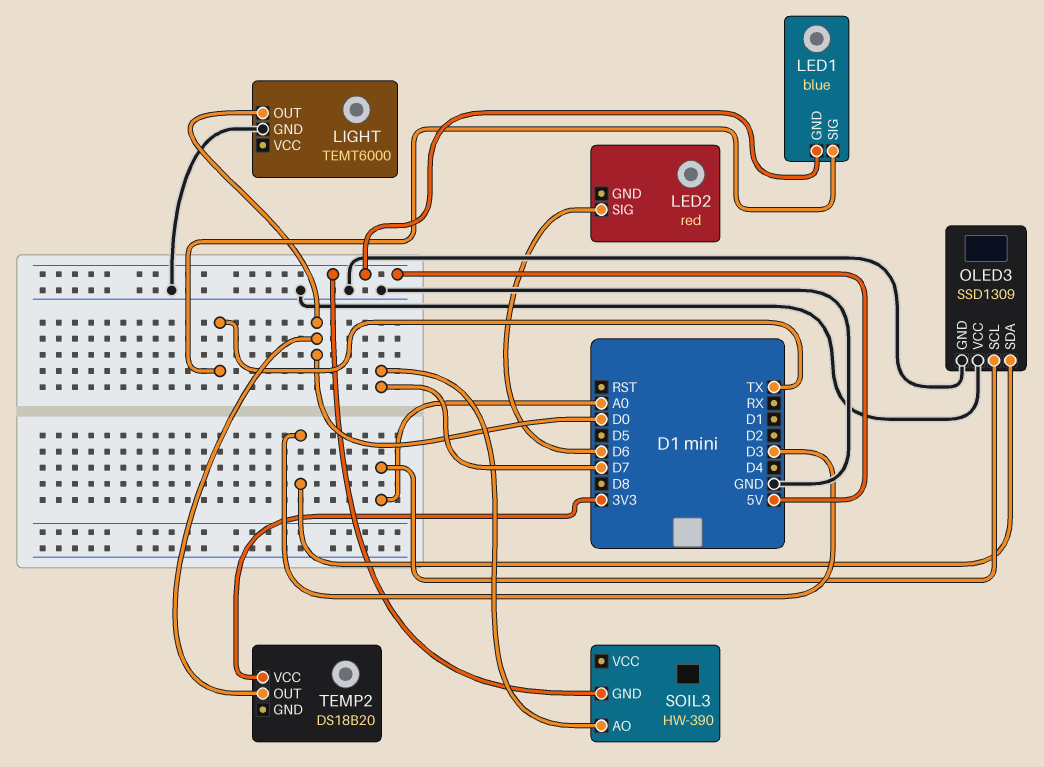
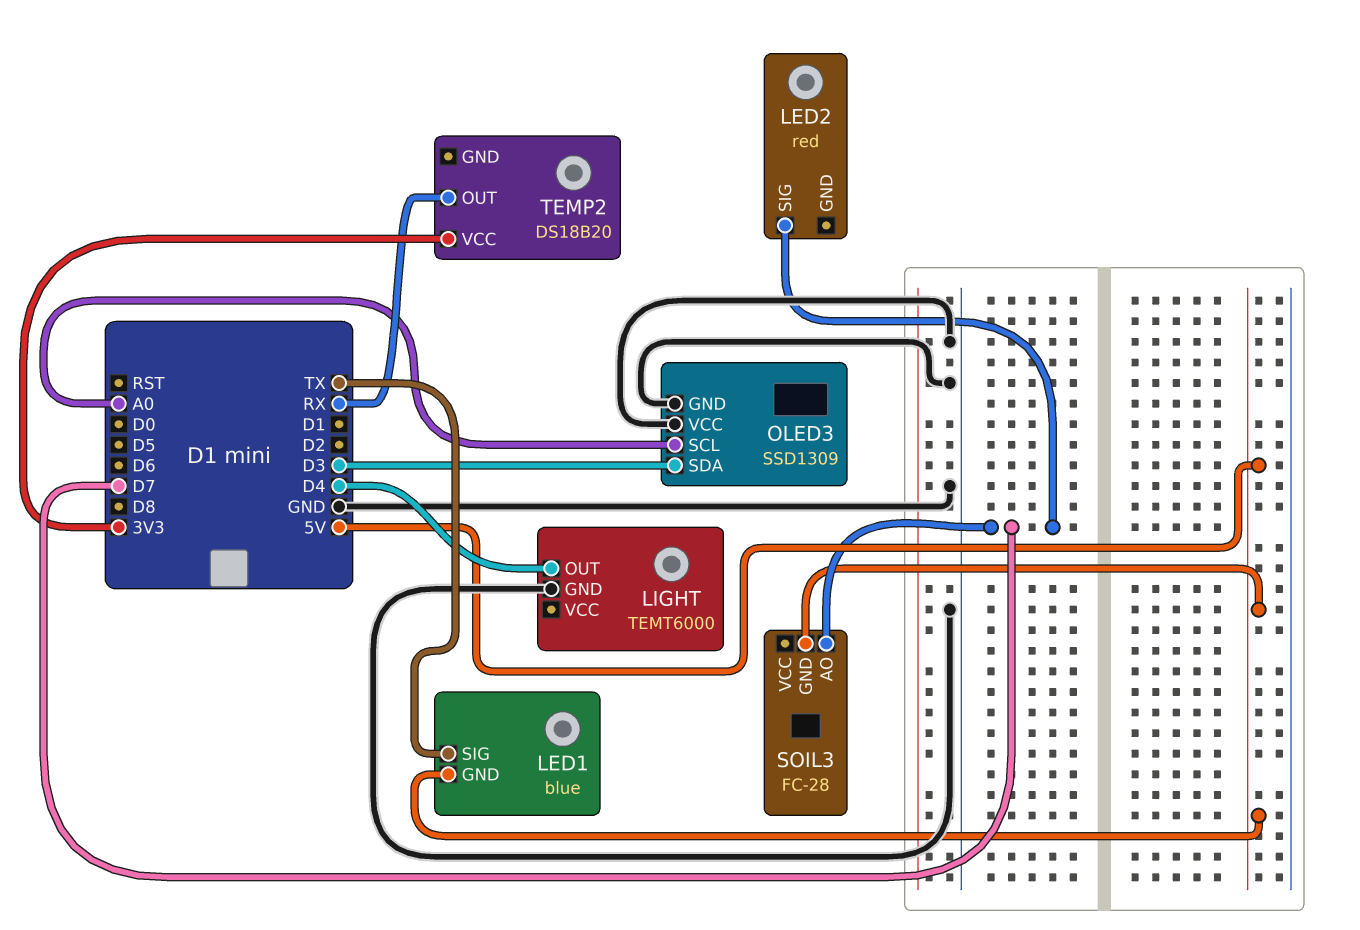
LED2 pin SIG: D6 -> D7
LIGHT pin OUT: D0 -> D4
SOIL3: HW-390 -> FC-28
TEMP2 pin OUT: D0 -> RX

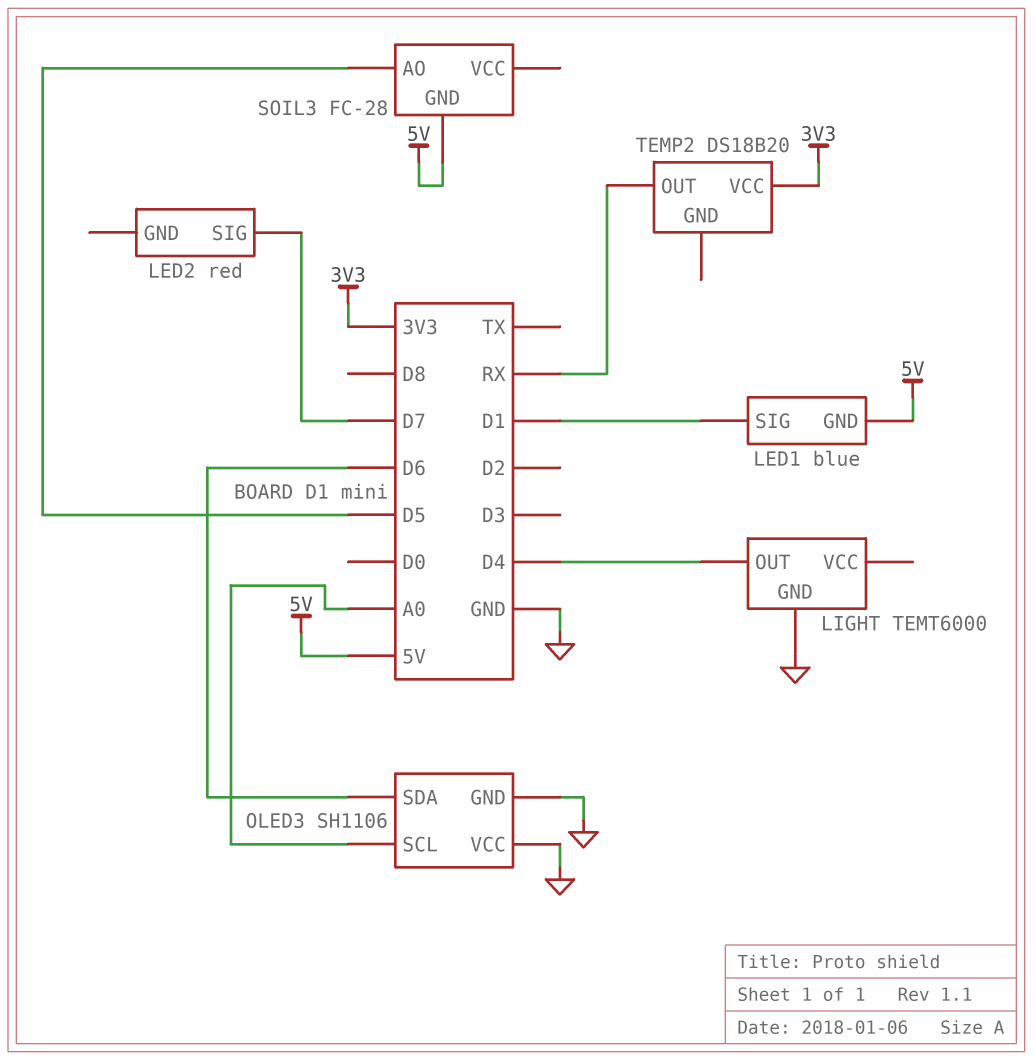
LED1 pin SIG: TX -> D1
OLED3: SSD1309 -> SH1106
OLED3 pin SDA: D3 -> D6
SOIL3 pin AO: D7 -> D5

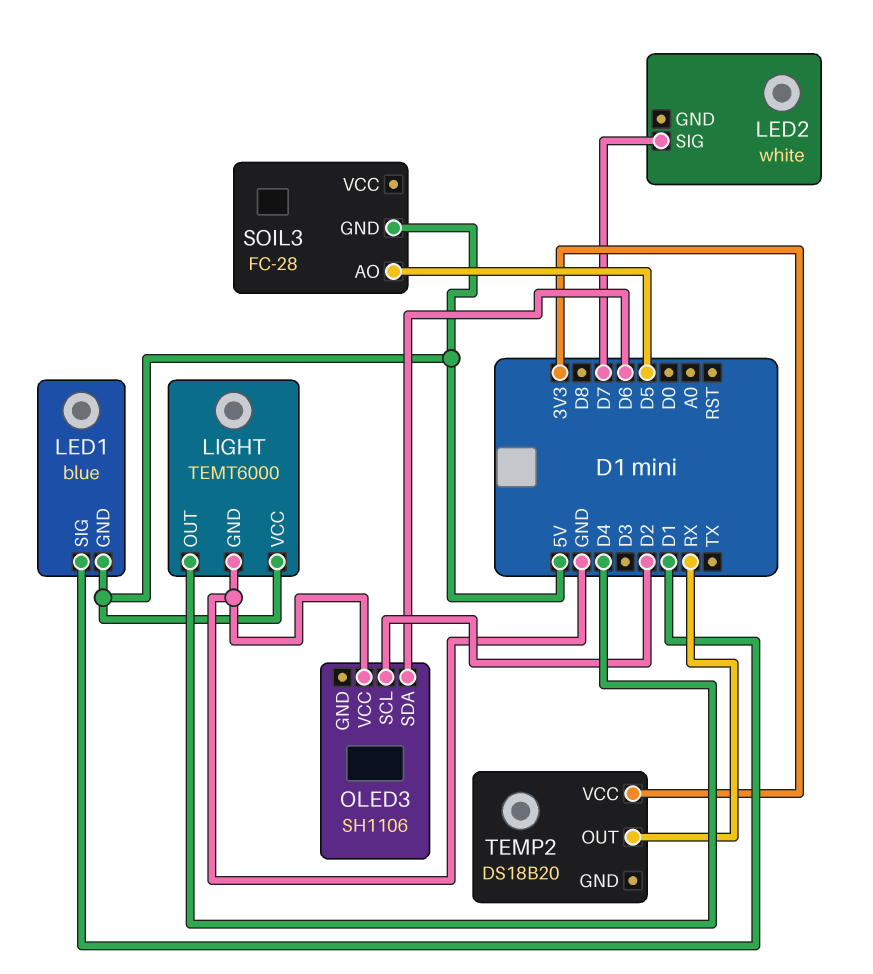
LED2: red -> white
LIGHT pin VCC: none -> 5V
OLED3 pin GND: GND -> none
OLED3 pin SCL: A0 -> D2

